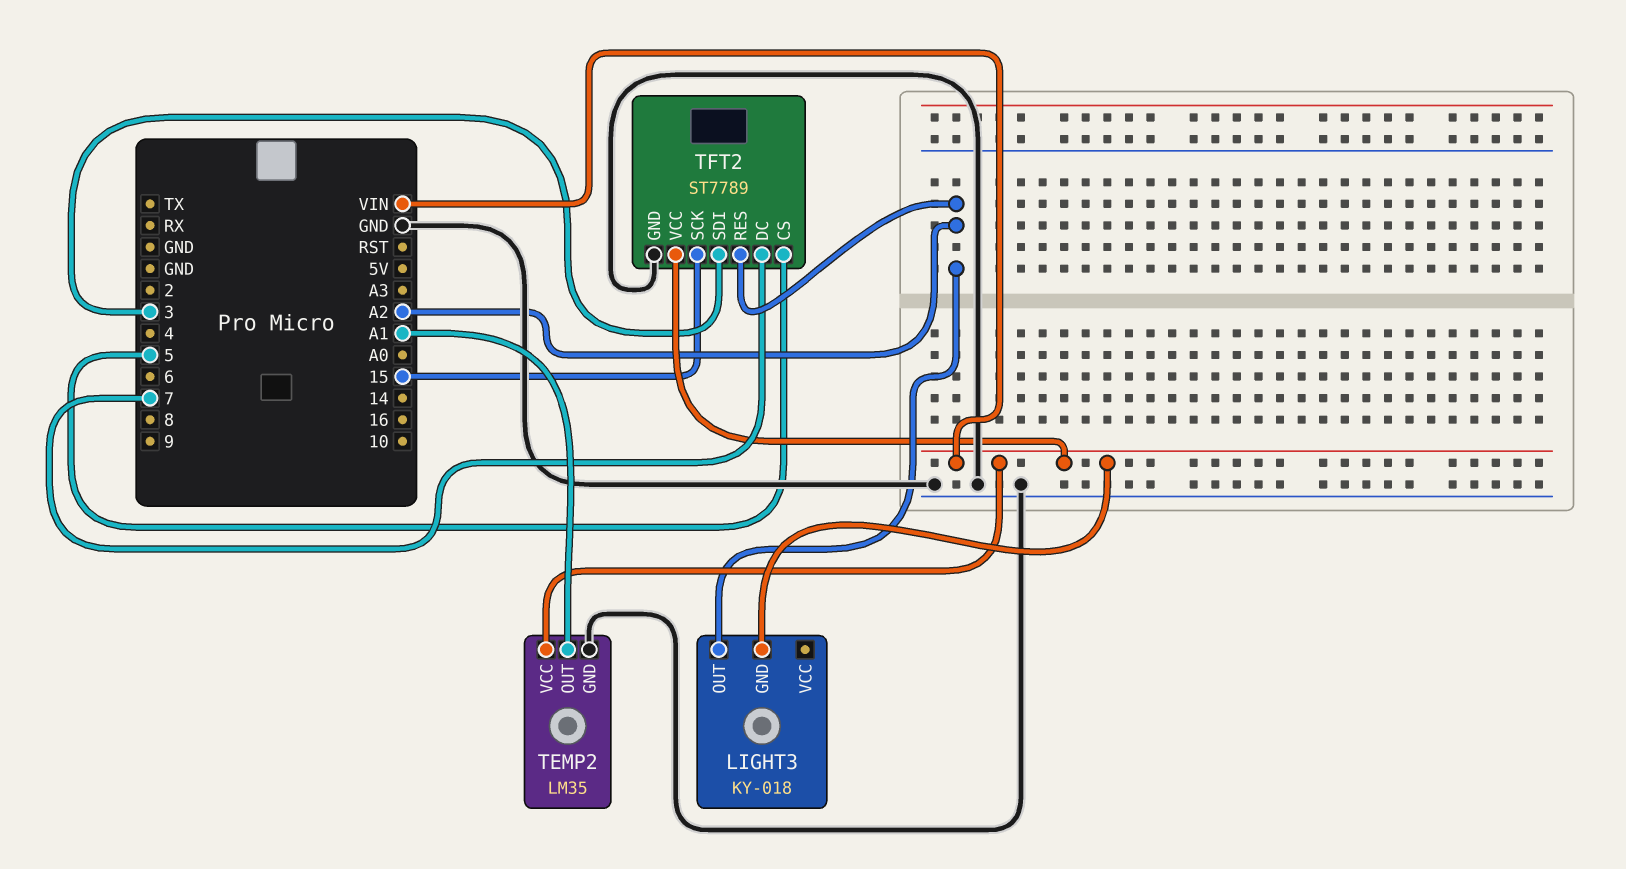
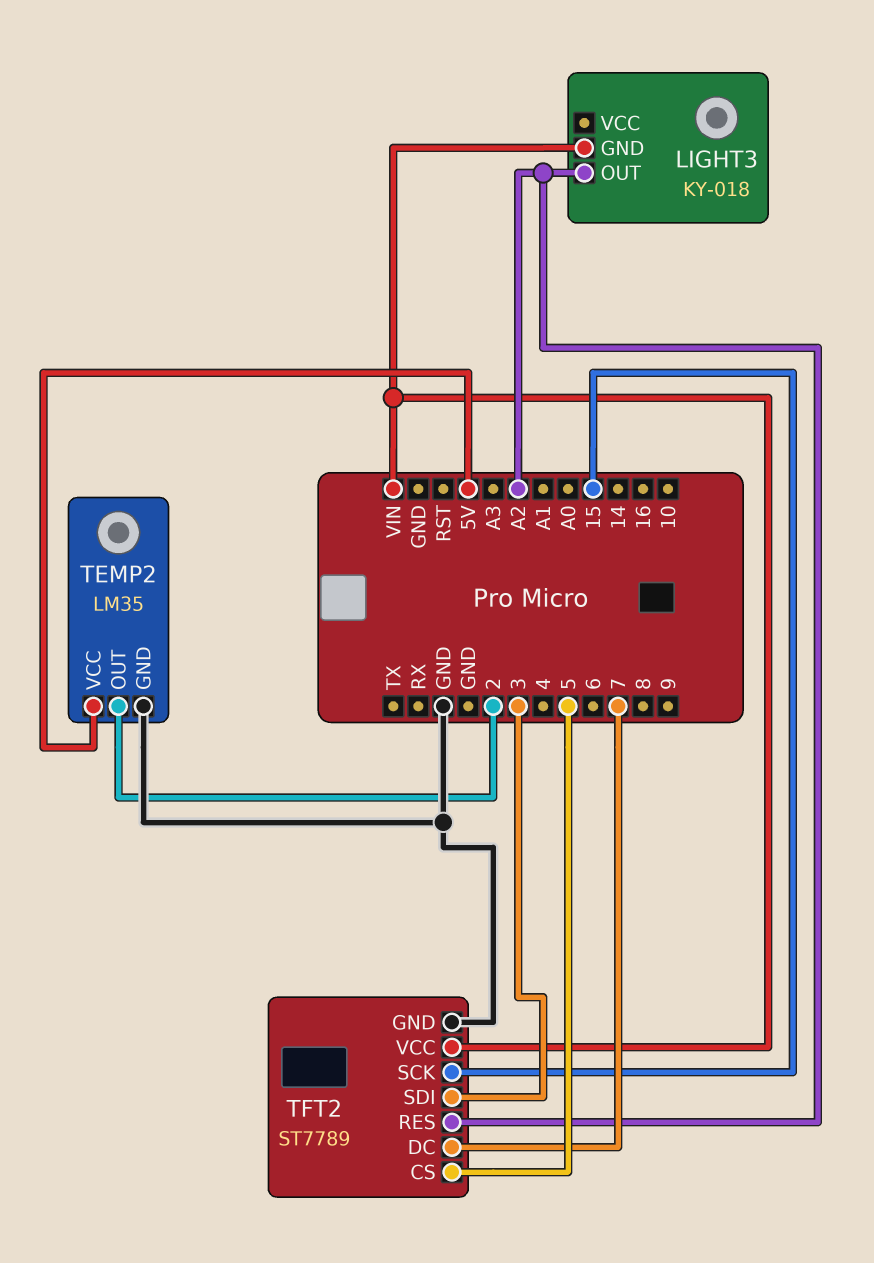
TEMP2 pin OUT: A1 -> 2
TEMP2 pin VCC: VIN -> 5V

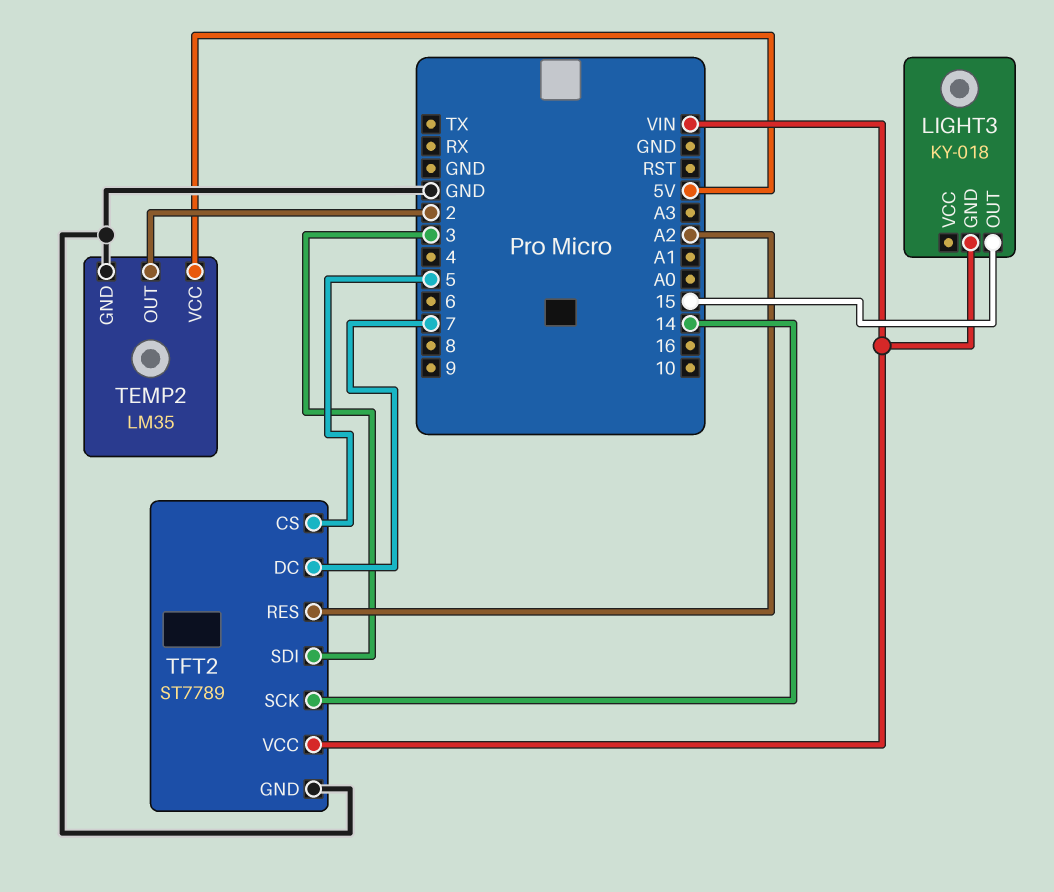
LIGHT3 pin OUT: A2 -> 15
TFT2 pin SCK: 15 -> 14

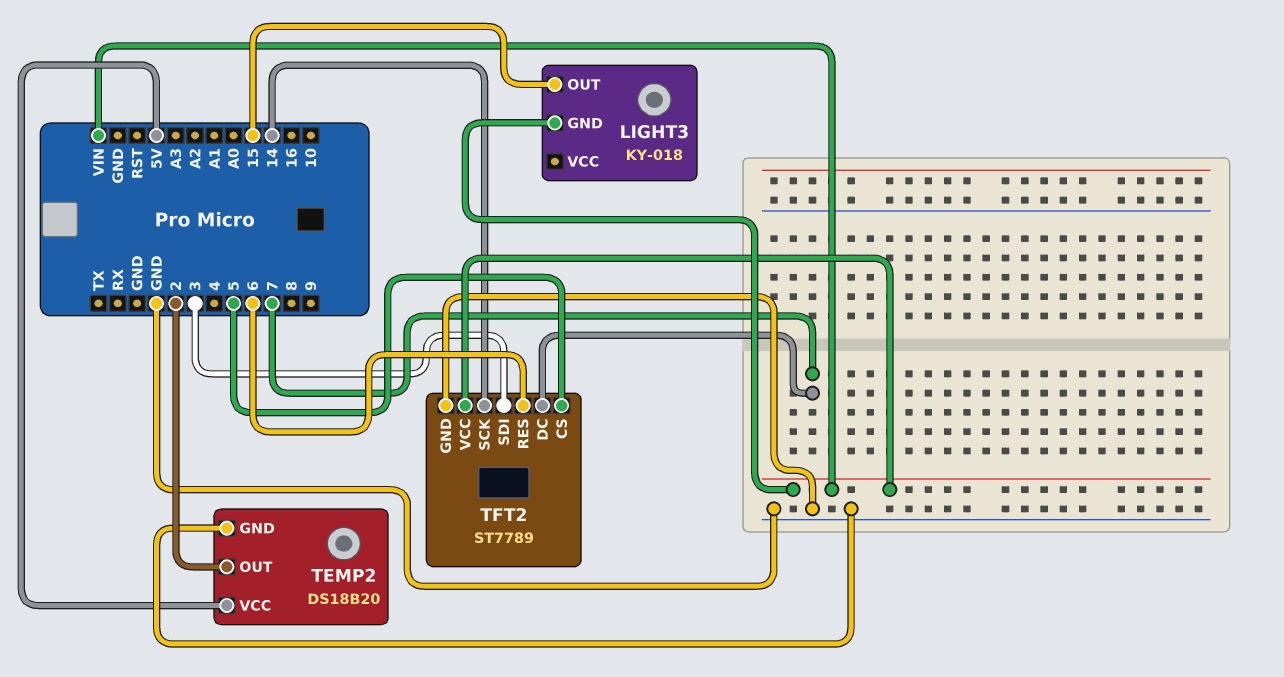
TEMP2: LM35 -> DS18B20
TFT2 pin RES: A2 -> 6

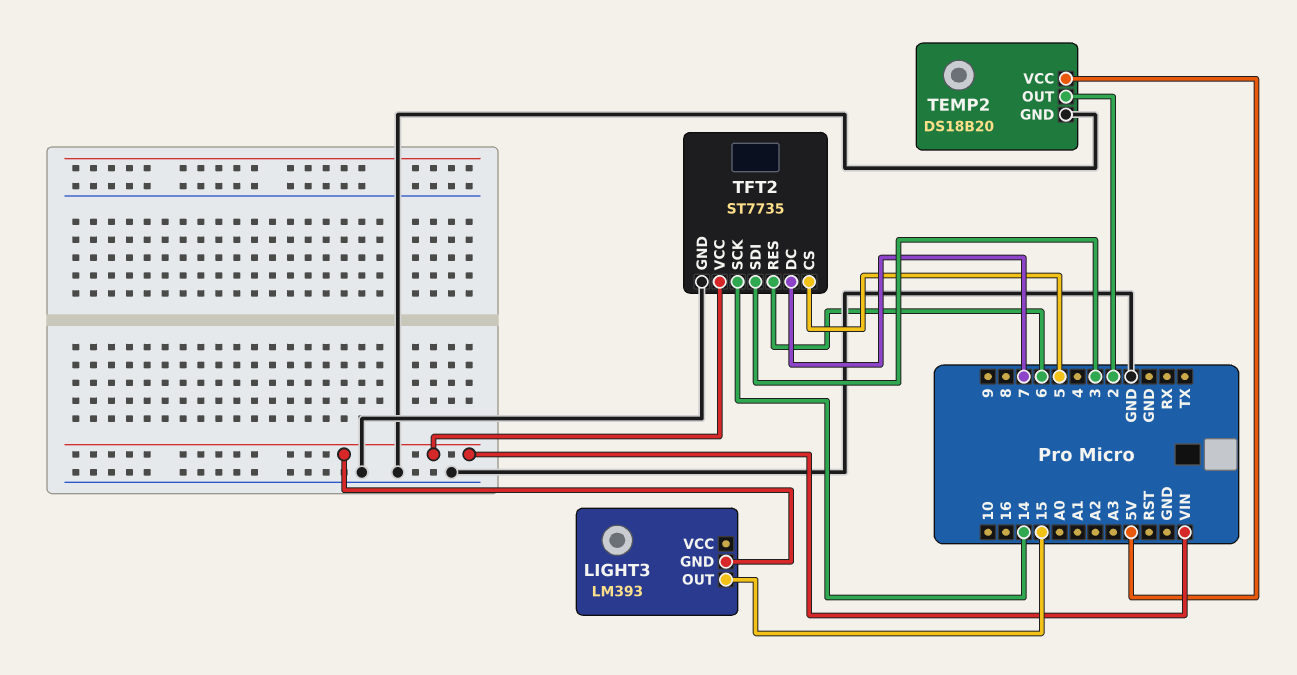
LIGHT3: KY-018 -> LM393
TFT2: ST7789 -> ST7735

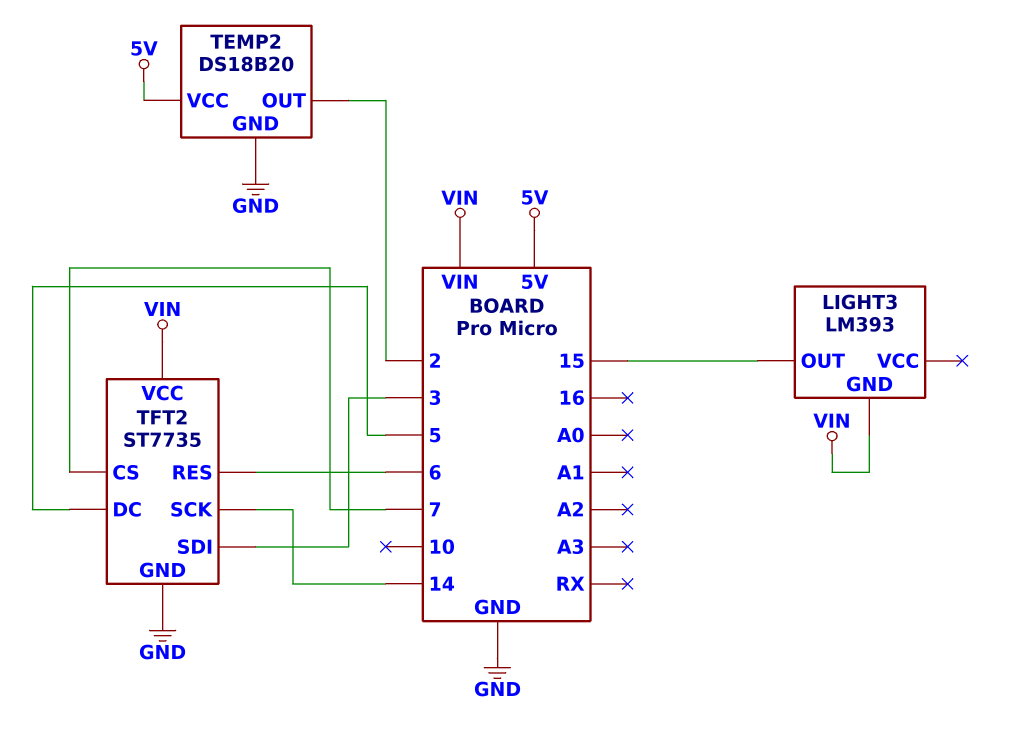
TFT2 pin CS: 5 -> 7
TFT2 pin DC: 7 -> 5

